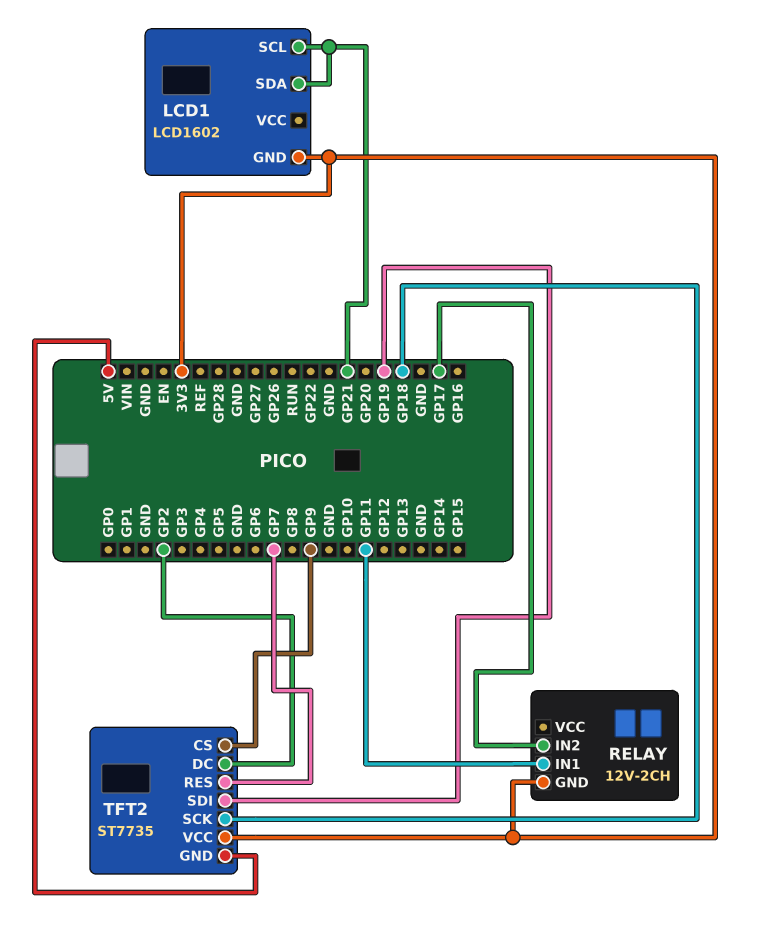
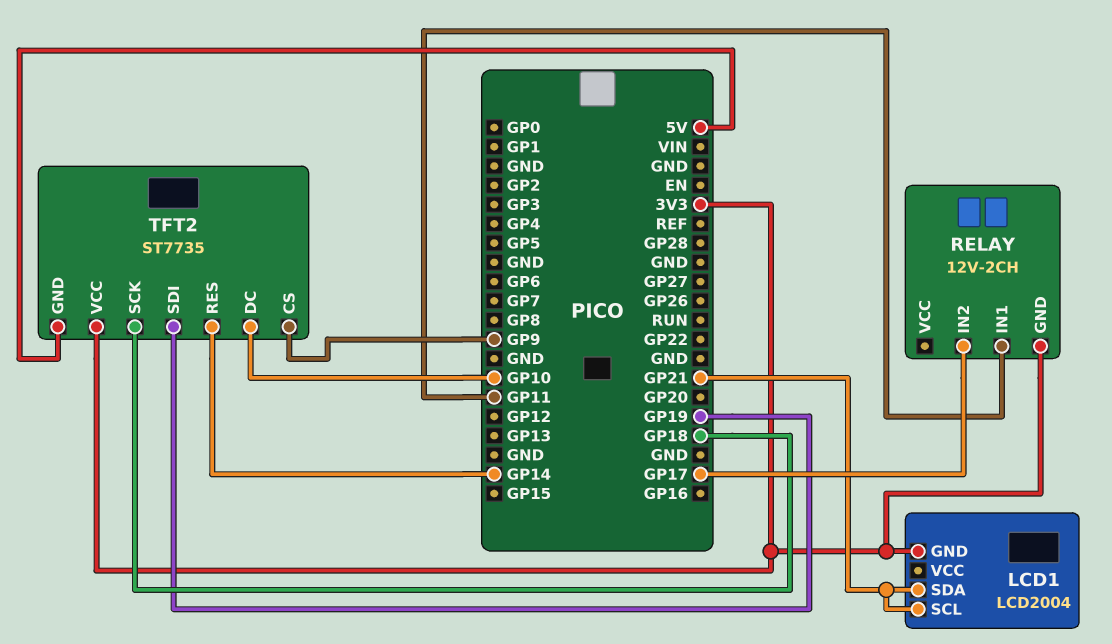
LCD1: LCD1602 -> LCD2004
TFT2 pin DC: GP2 -> GP10
TFT2 pin RES: GP7 -> GP14

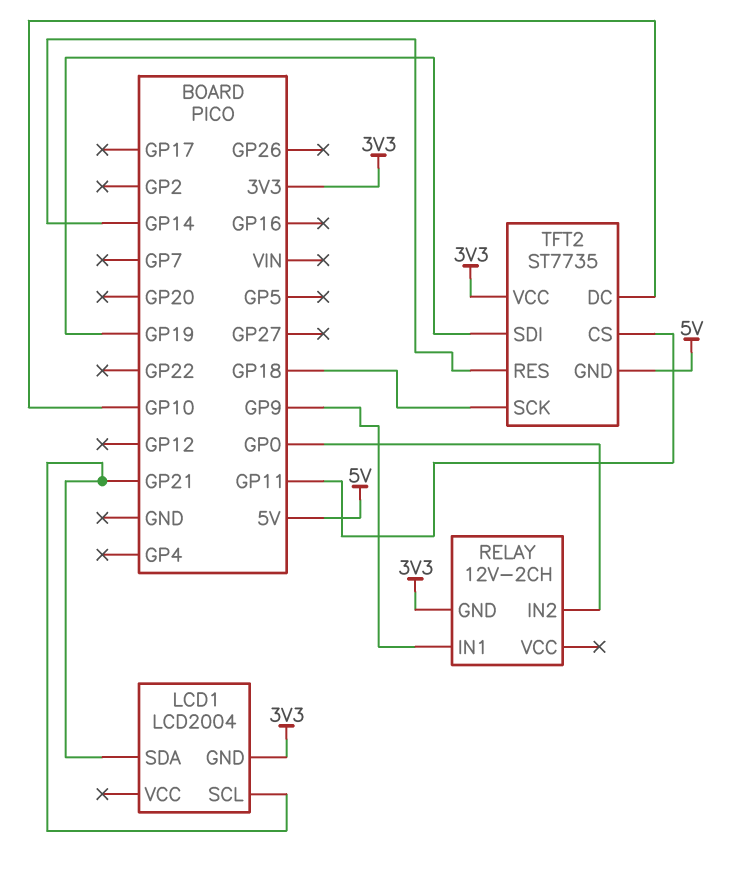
RELAY pin IN1: GP11 -> GP9
RELAY pin IN2: GP17 -> GP0
TFT2 pin CS: GP9 -> GP11

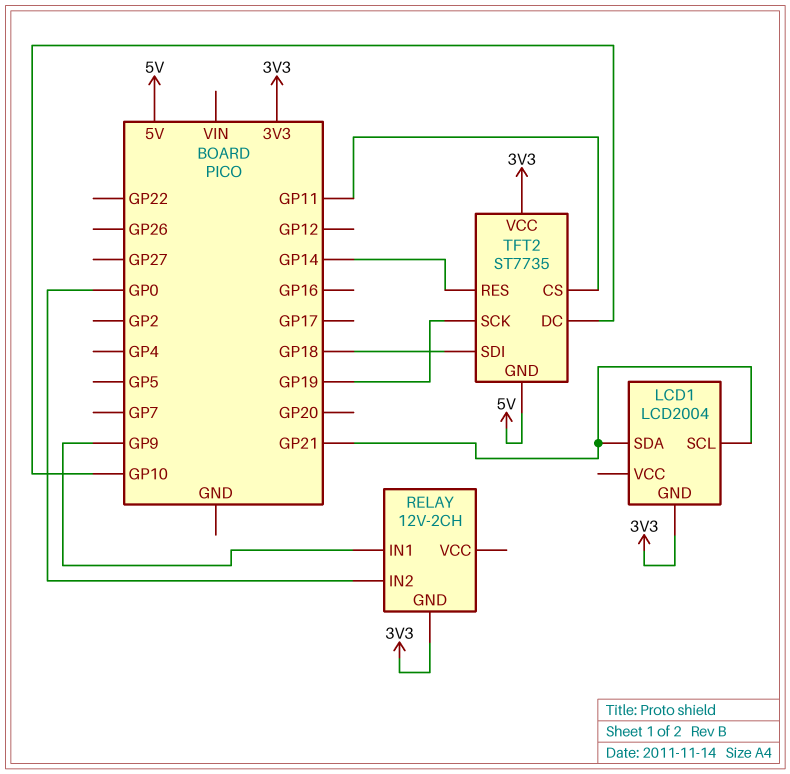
TFT2 pin SCK: GP18 -> GP19
TFT2 pin SDI: GP19 -> GP18

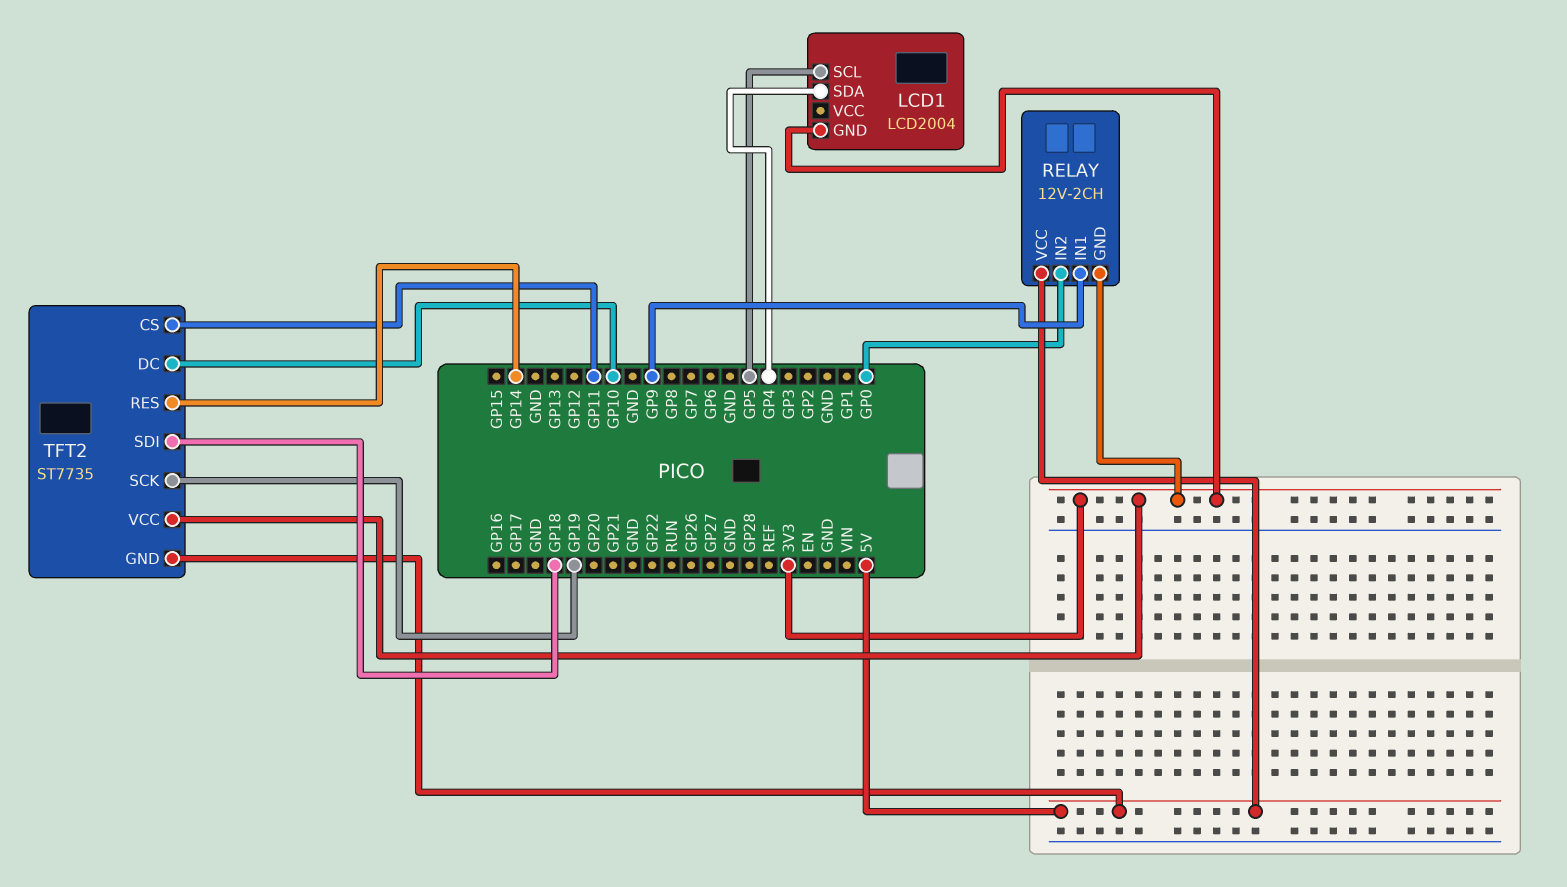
LCD1 pin SCL: GP21 -> GP5
LCD1 pin SDA: GP21 -> GP4
RELAY pin VCC: none -> 5V

